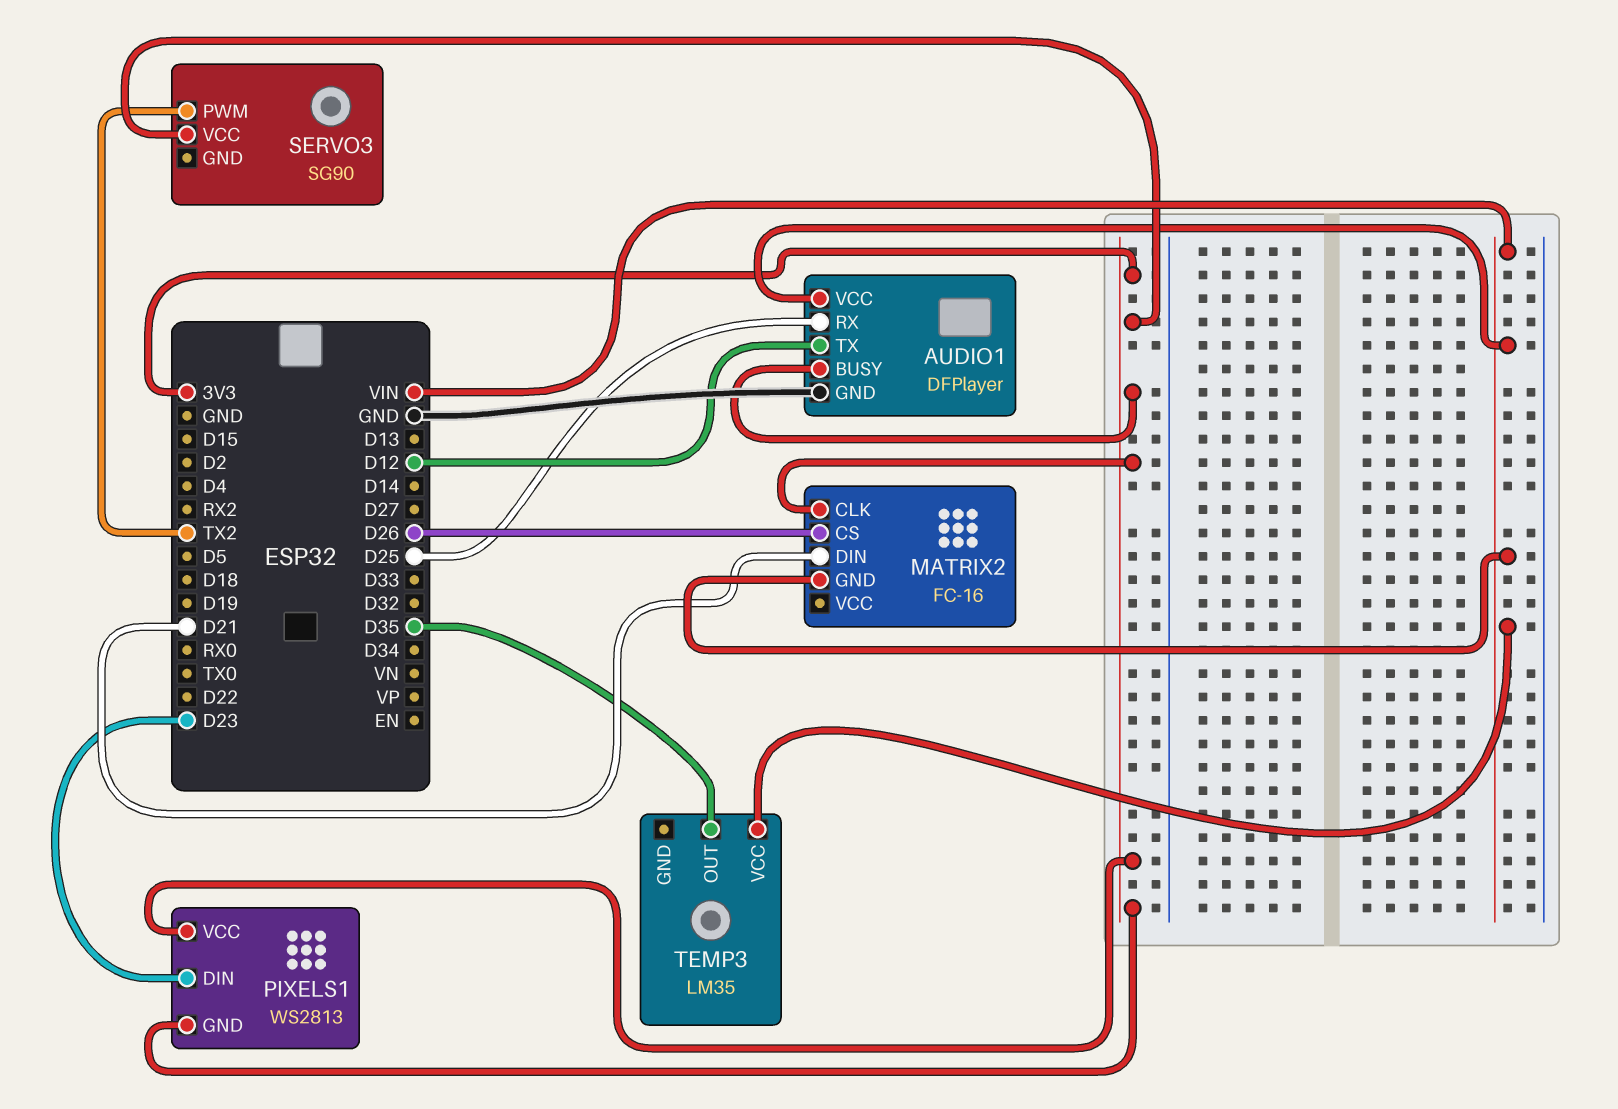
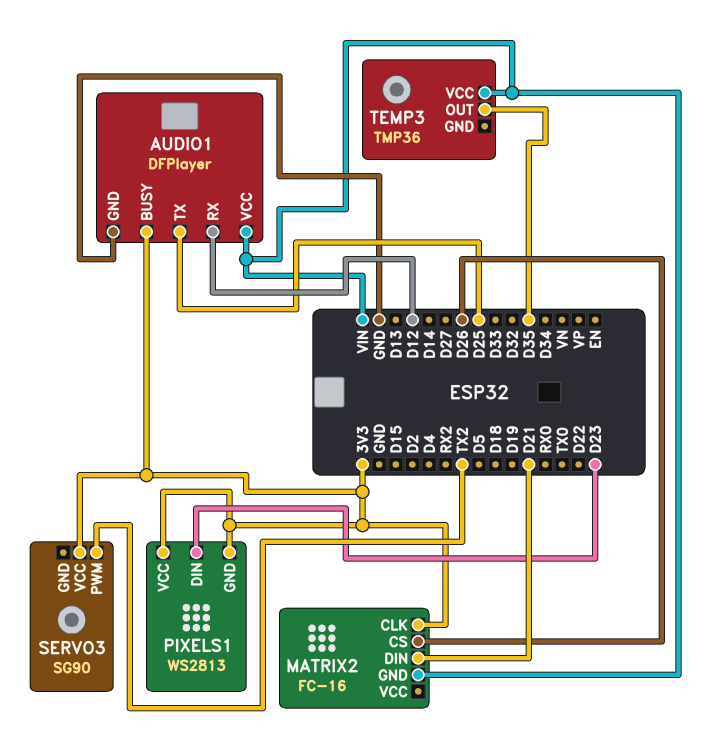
AUDIO1 pin RX: D25 -> D12
AUDIO1 pin TX: D12 -> D25
TEMP3: LM35 -> TMP36

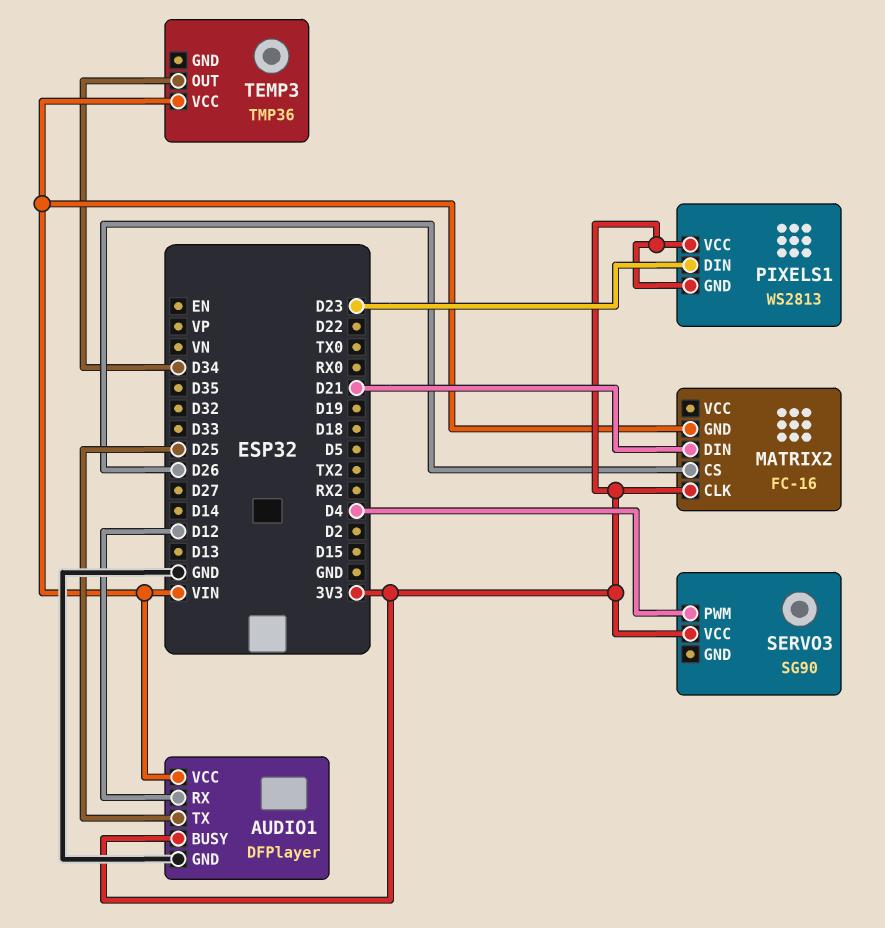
SERVO3 pin PWM: TX2 -> D4
TEMP3 pin OUT: D35 -> D34

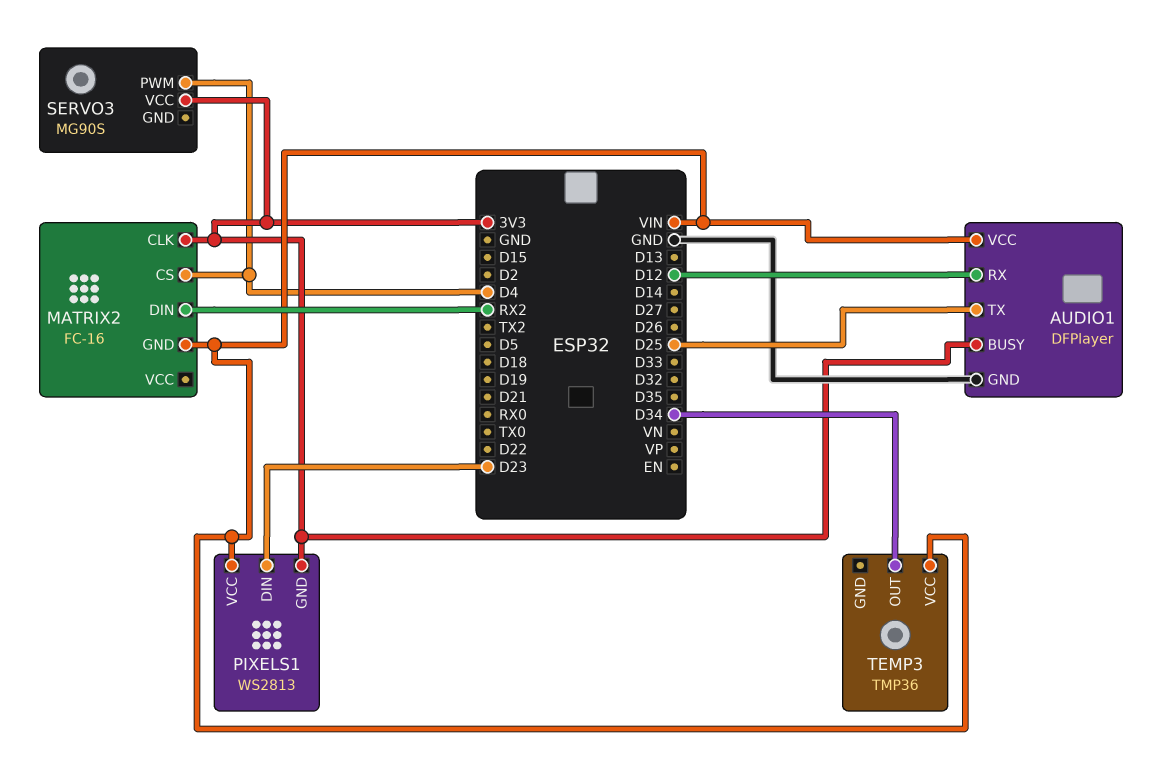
MATRIX2 pin CS: D26 -> D4
MATRIX2 pin DIN: D21 -> RX2
PIXELS1 pin VCC: 3V3 -> VIN
SERVO3: SG90 -> MG90S

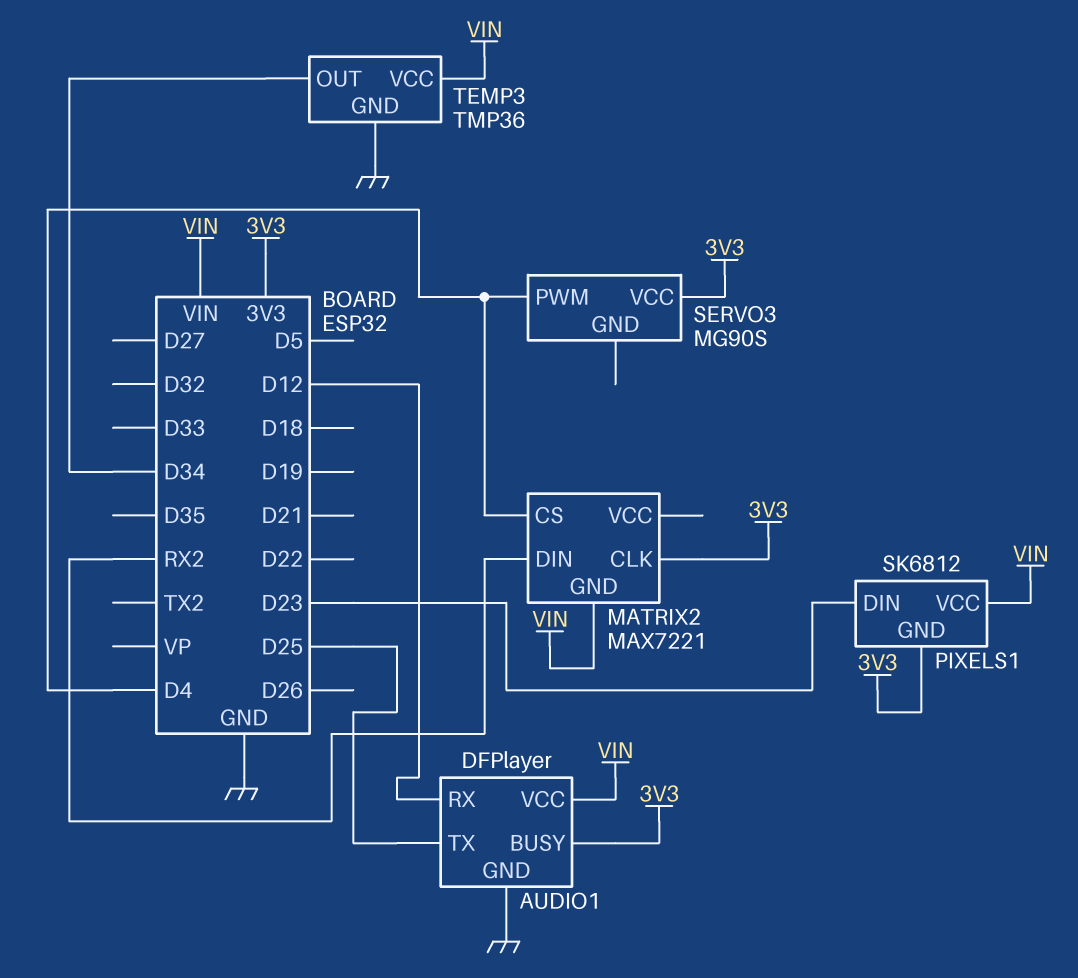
MATRIX2: FC-16 -> MAX7221
PIXELS1: WS2813 -> SK6812
TEMP3 pin GND: none -> GND

